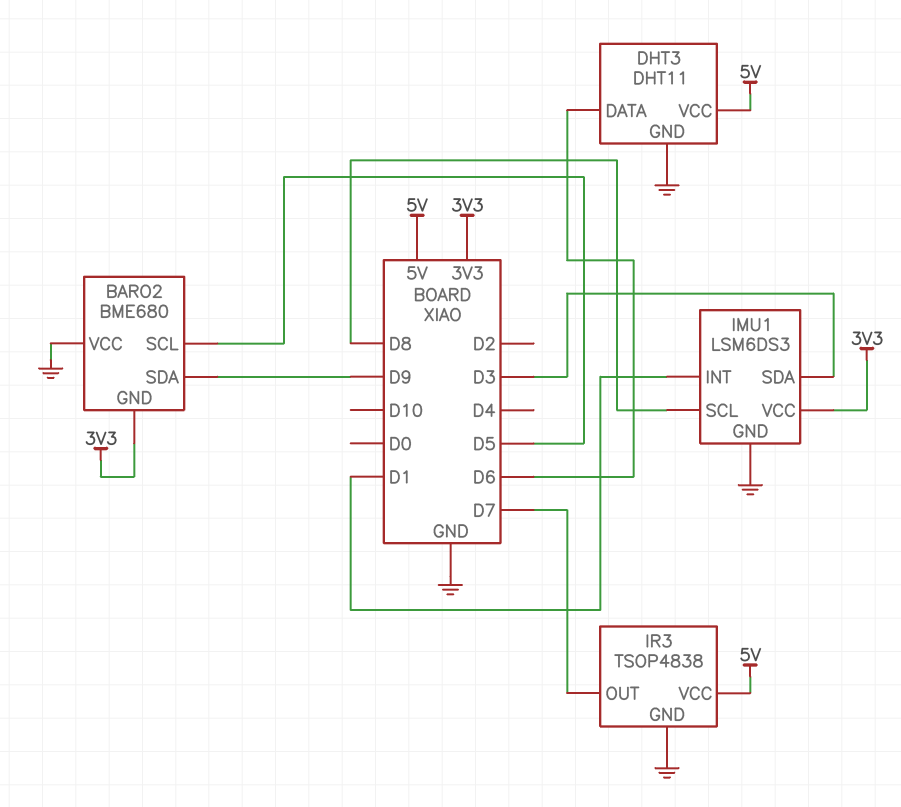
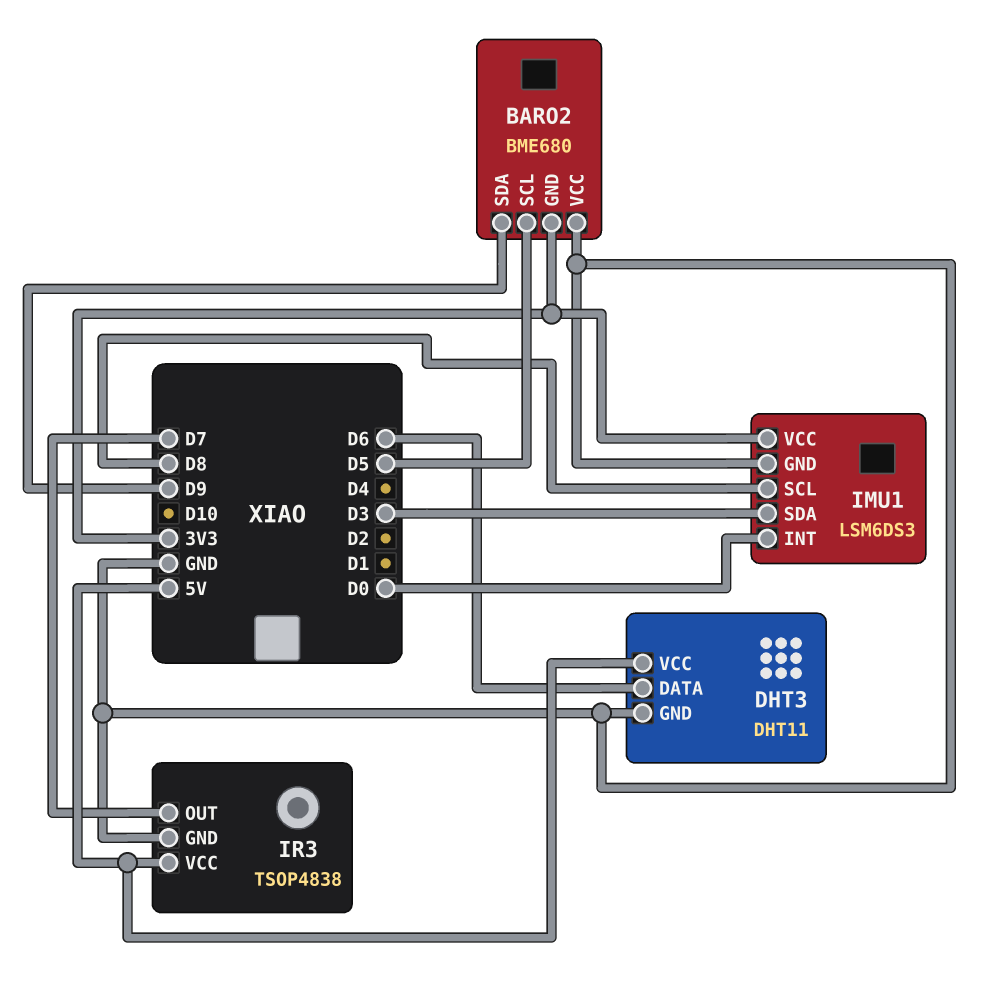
IMU1 pin INT: D1 -> D0

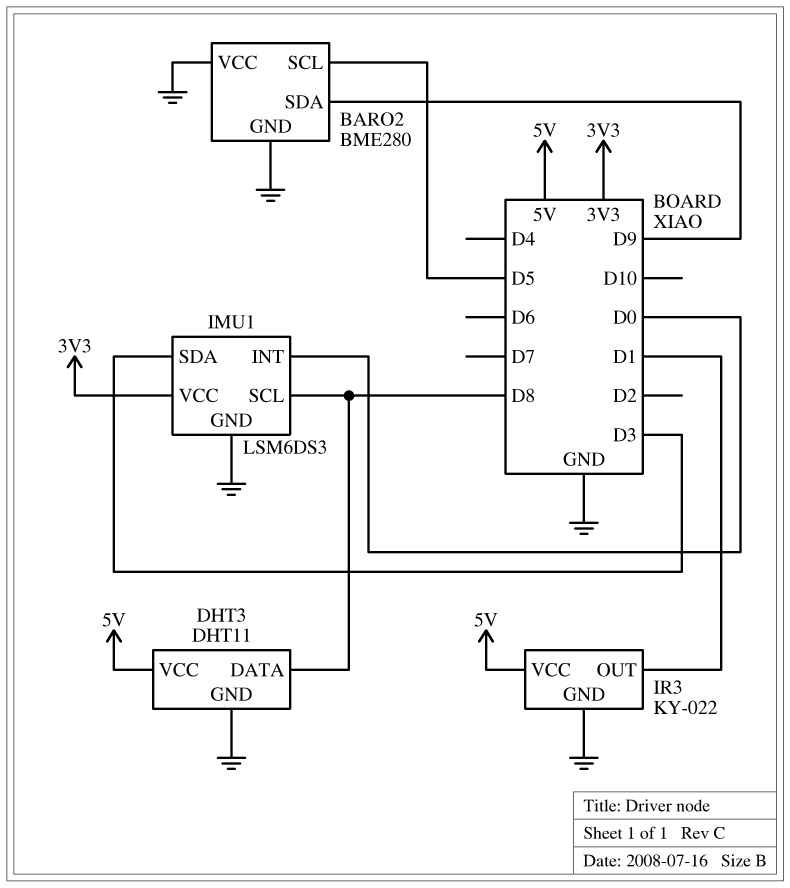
BARO2: BME680 -> BME280
BARO2 pin GND: 3V3 -> GND
DHT3 pin DATA: D6 -> D8
IR3: TSOP4838 -> KY-022
IR3 pin OUT: D7 -> D1

